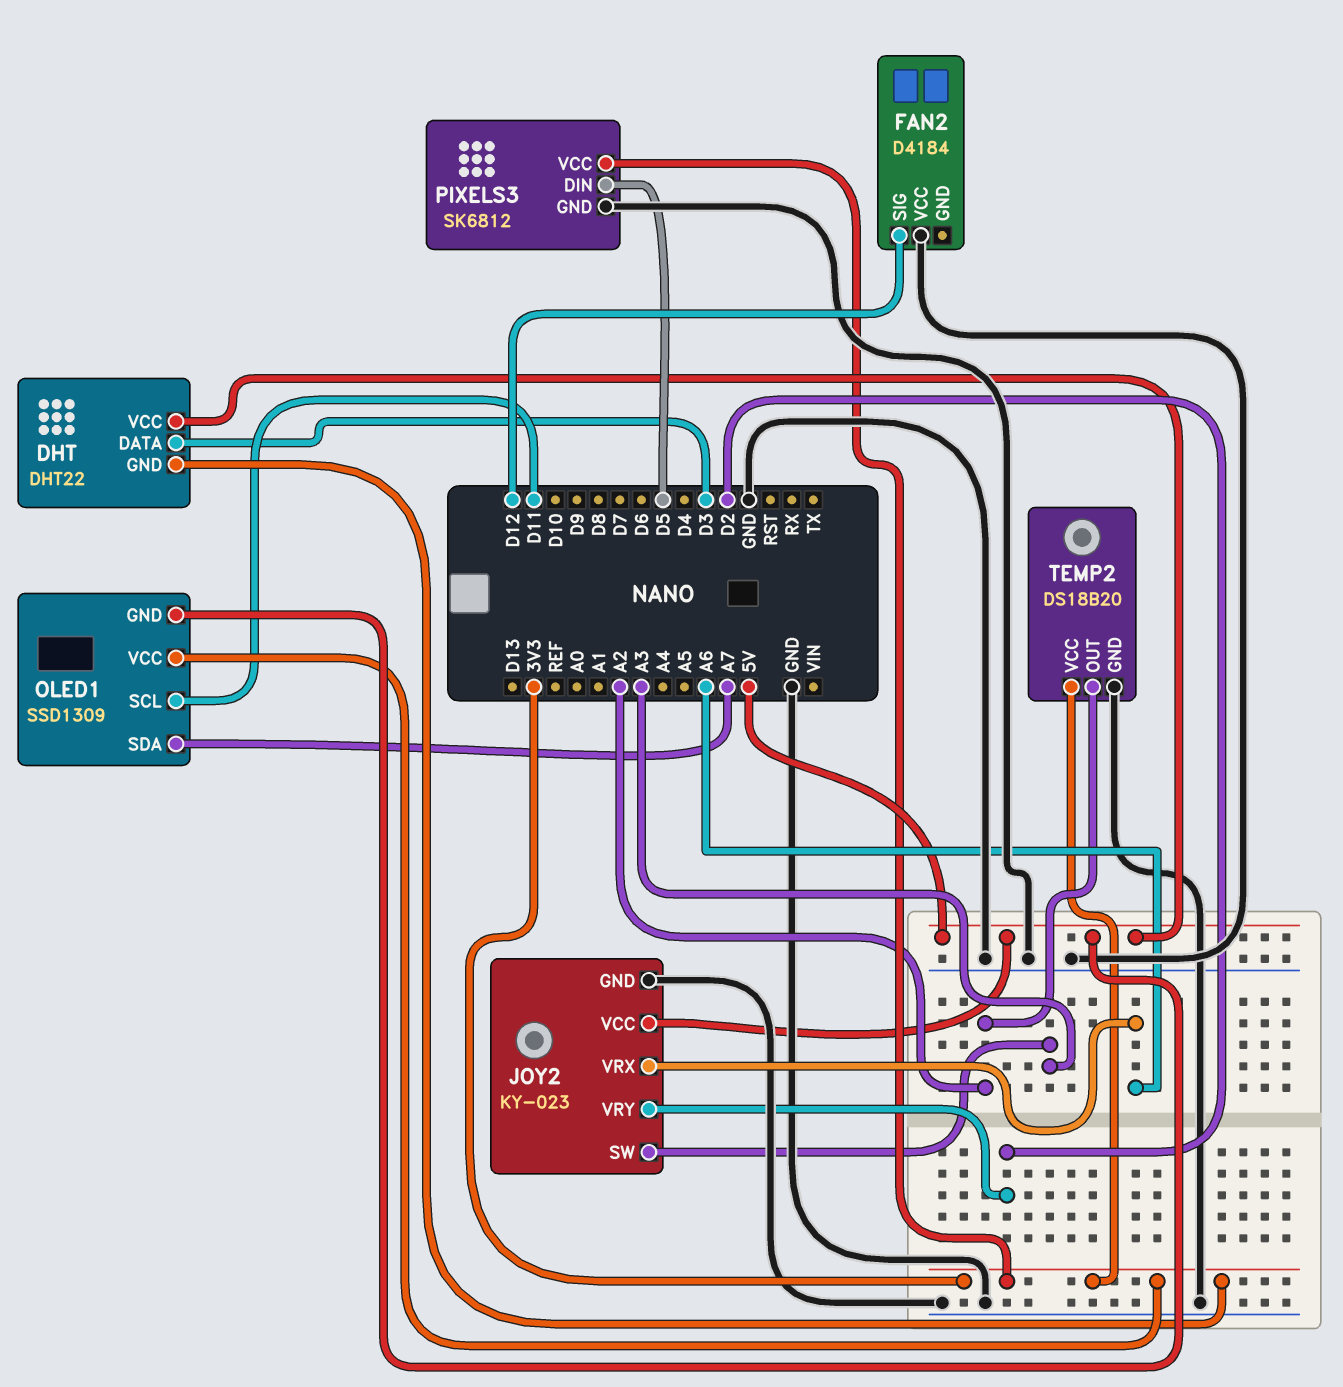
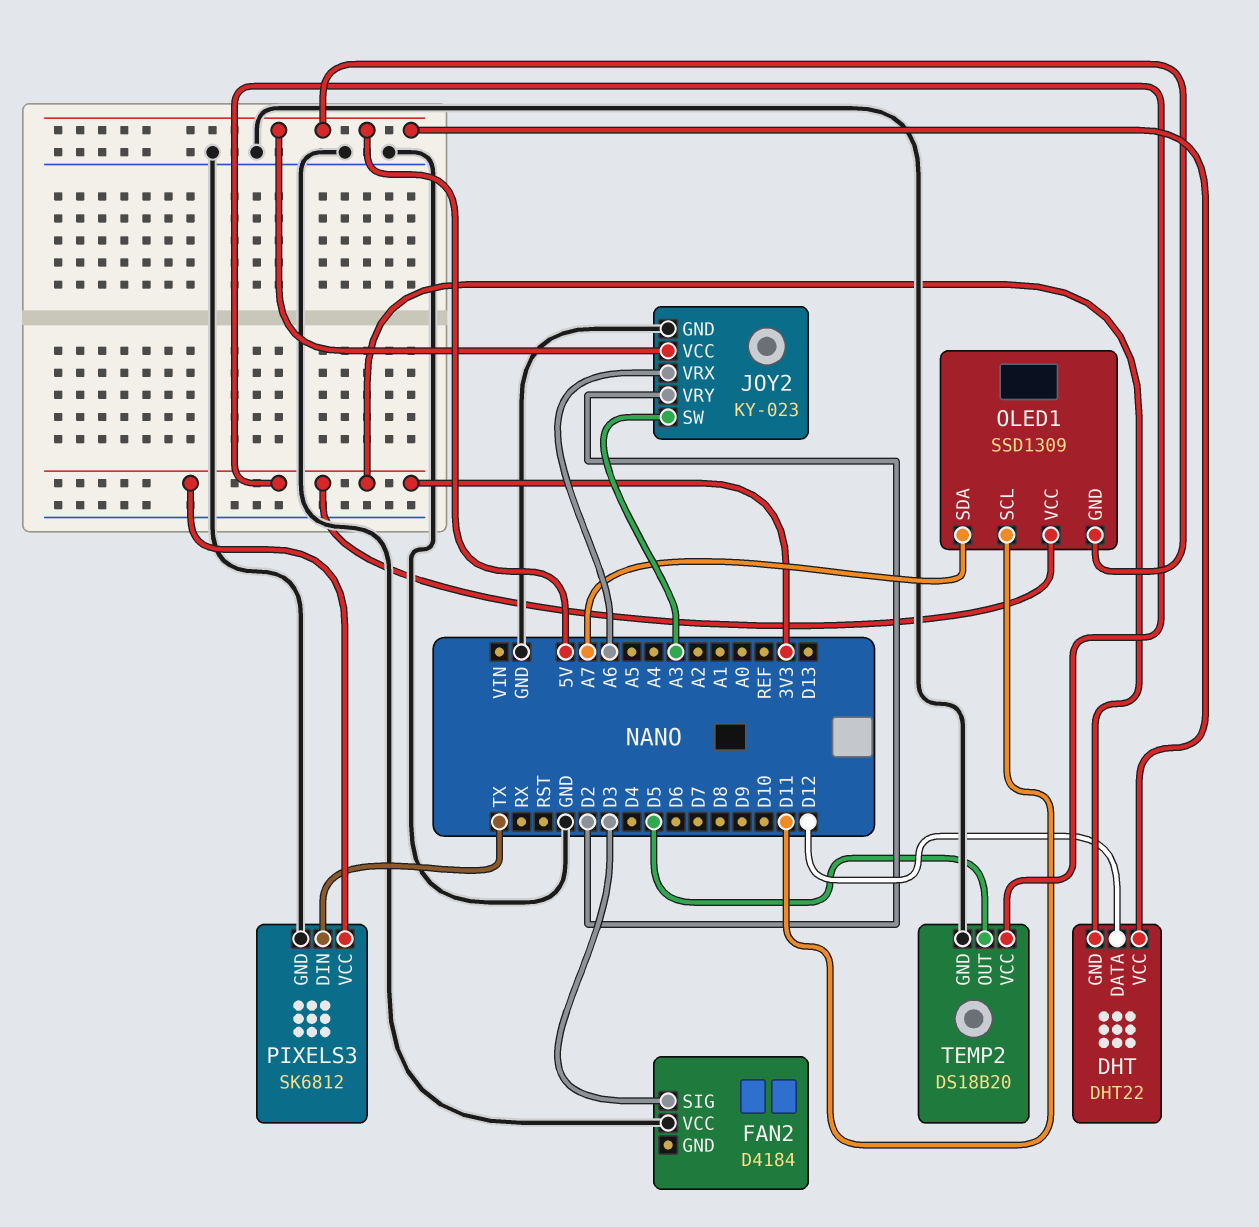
DHT pin DATA: D3 -> D12
FAN2 pin SIG: D12 -> D3
PIXELS3 pin DIN: D5 -> TX
TEMP2 pin OUT: A2 -> D5

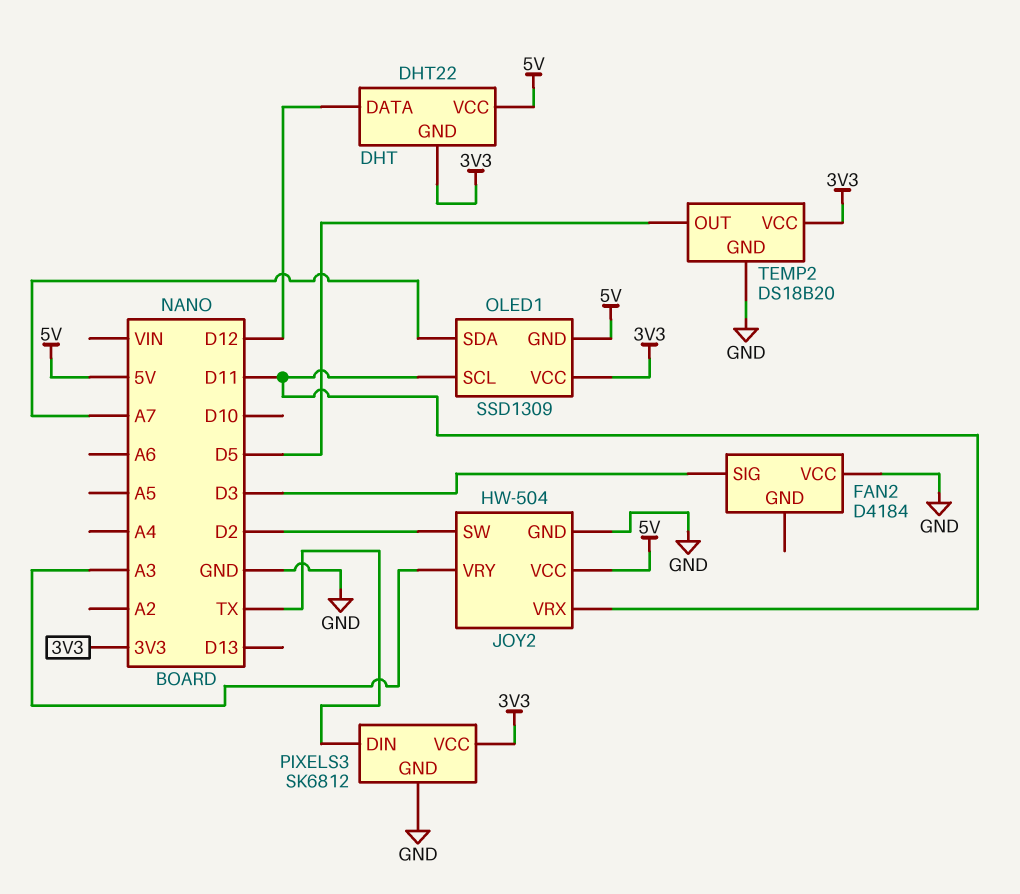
JOY2: KY-023 -> HW-504
JOY2 pin SW: A3 -> D2
JOY2 pin VRX: A6 -> D11
JOY2 pin VRY: D2 -> A3

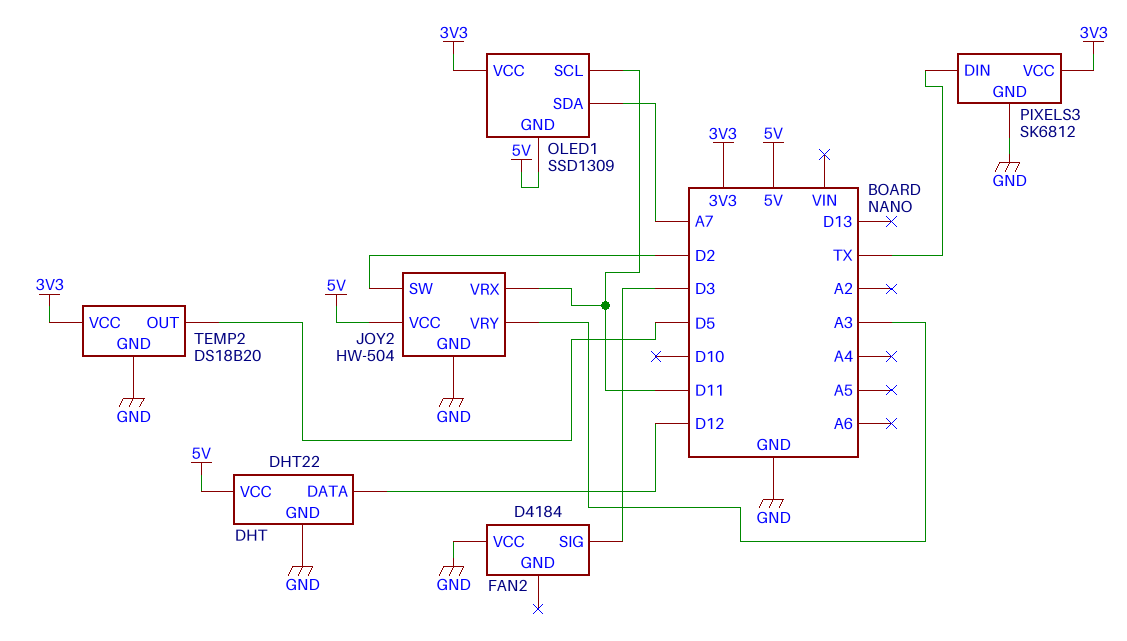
DHT pin GND: 3V3 -> GND

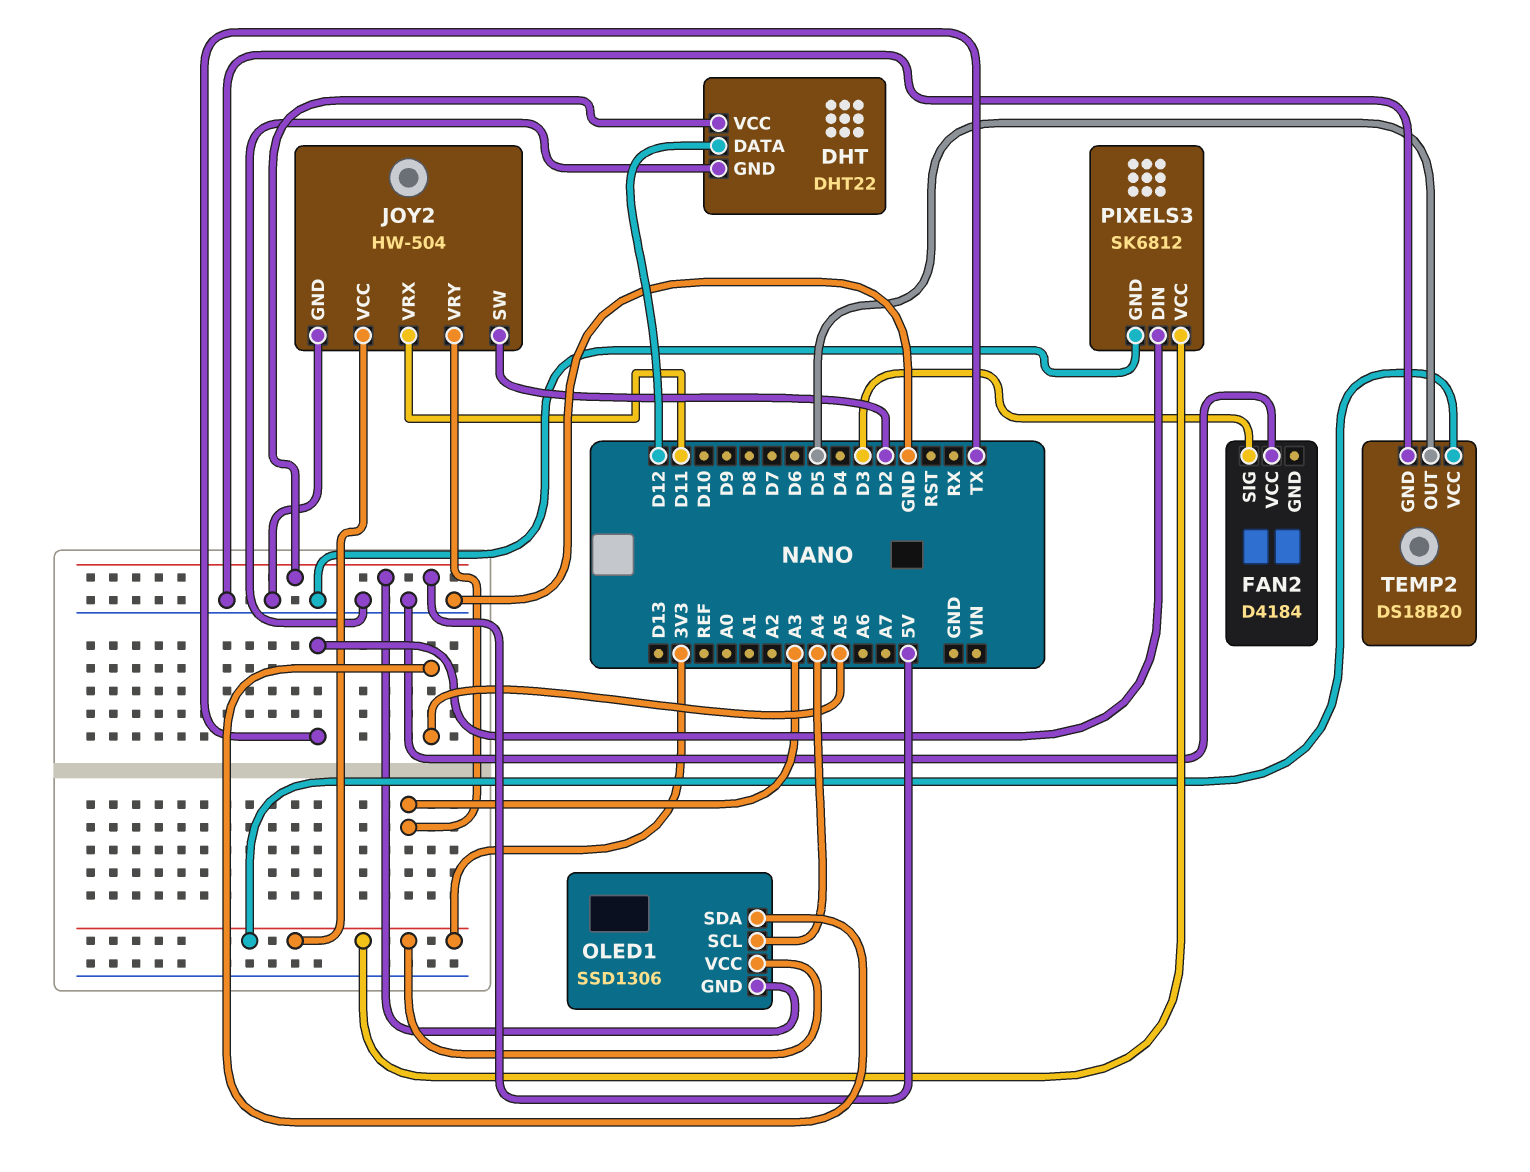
JOY2 pin VCC: 5V -> 3V3
OLED1: SSD1309 -> SSD1306
OLED1 pin SCL: D11 -> A4
OLED1 pin SDA: A7 -> A5

